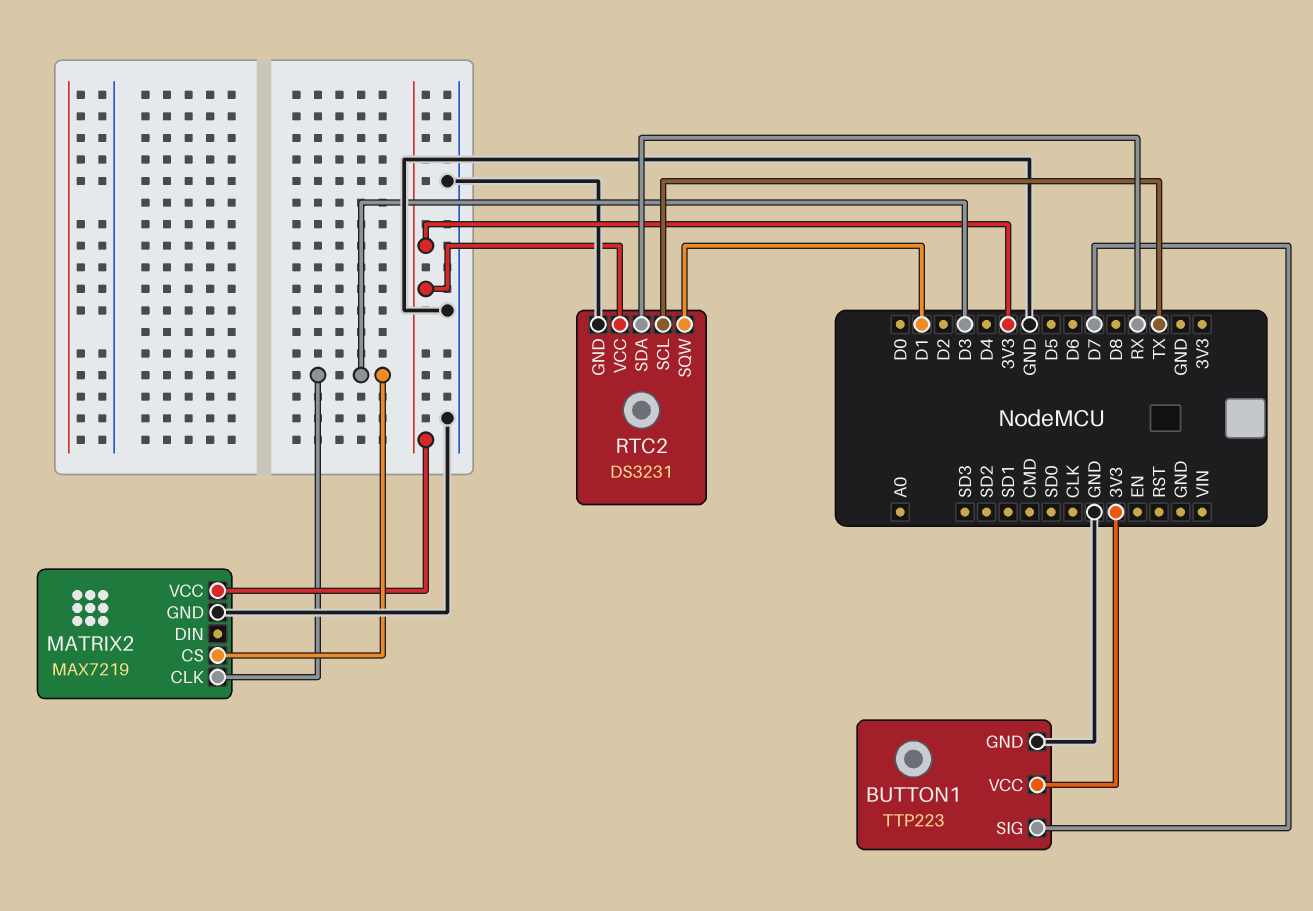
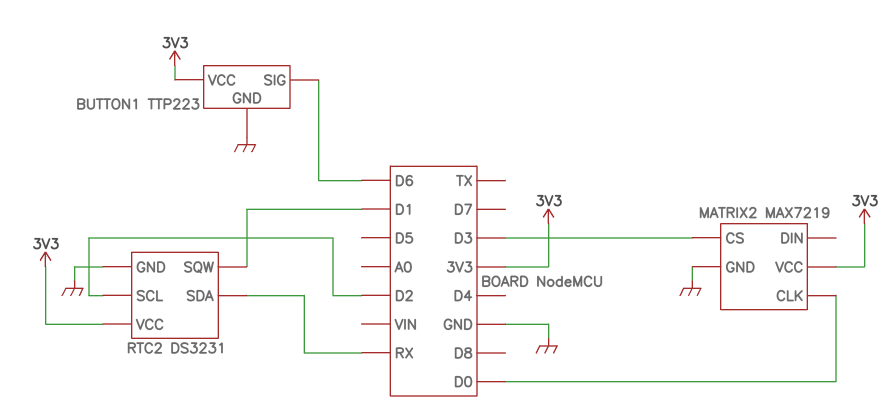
BUTTON1 pin SIG: D7 -> D6
MATRIX2 pin CLK: D3 -> D0
RTC2 pin SCL: TX -> D2

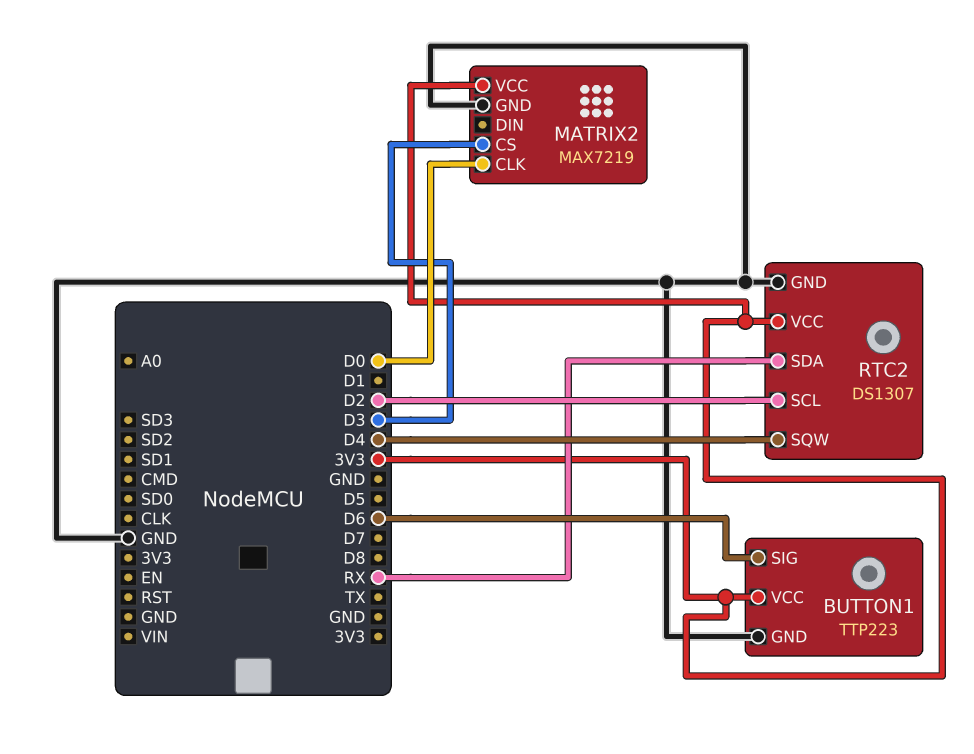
RTC2: DS3231 -> DS1307
RTC2 pin SQW: D1 -> D4

